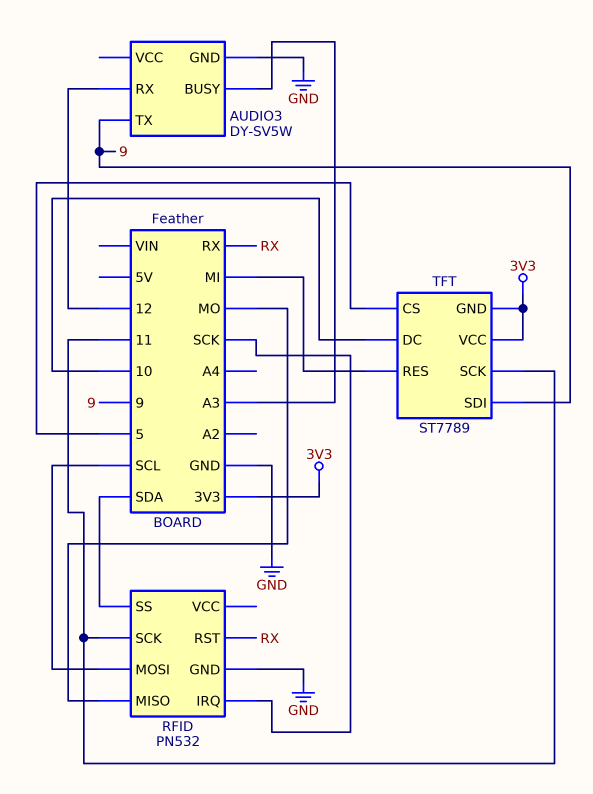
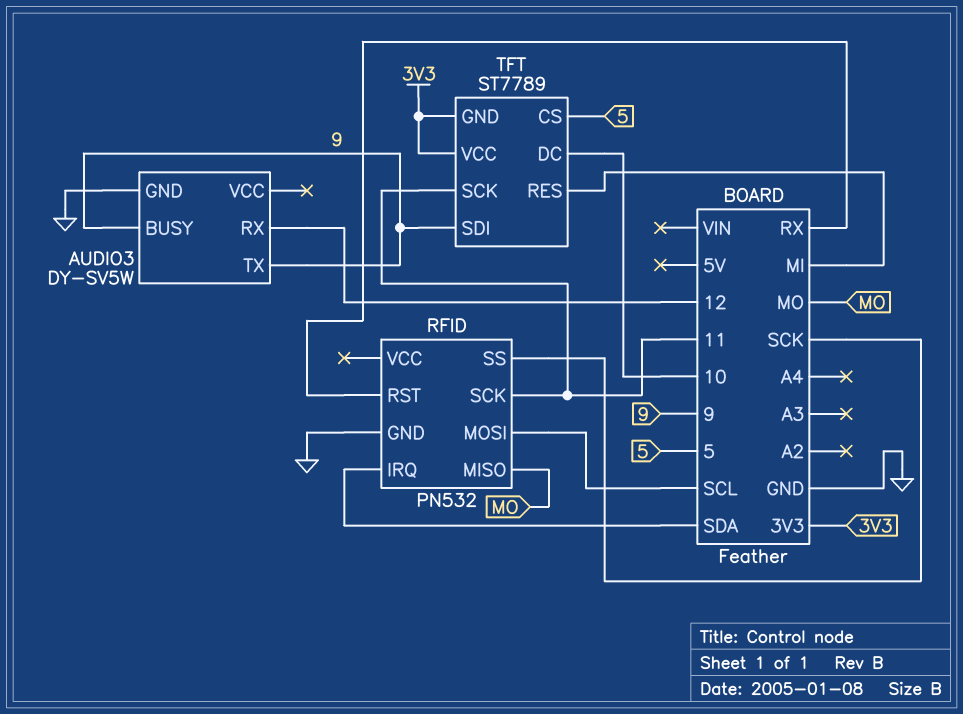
AUDIO3 pin BUSY: A3 -> 9
RFID pin IRQ: SCK -> SDA
RFID pin SS: SDA -> SCK

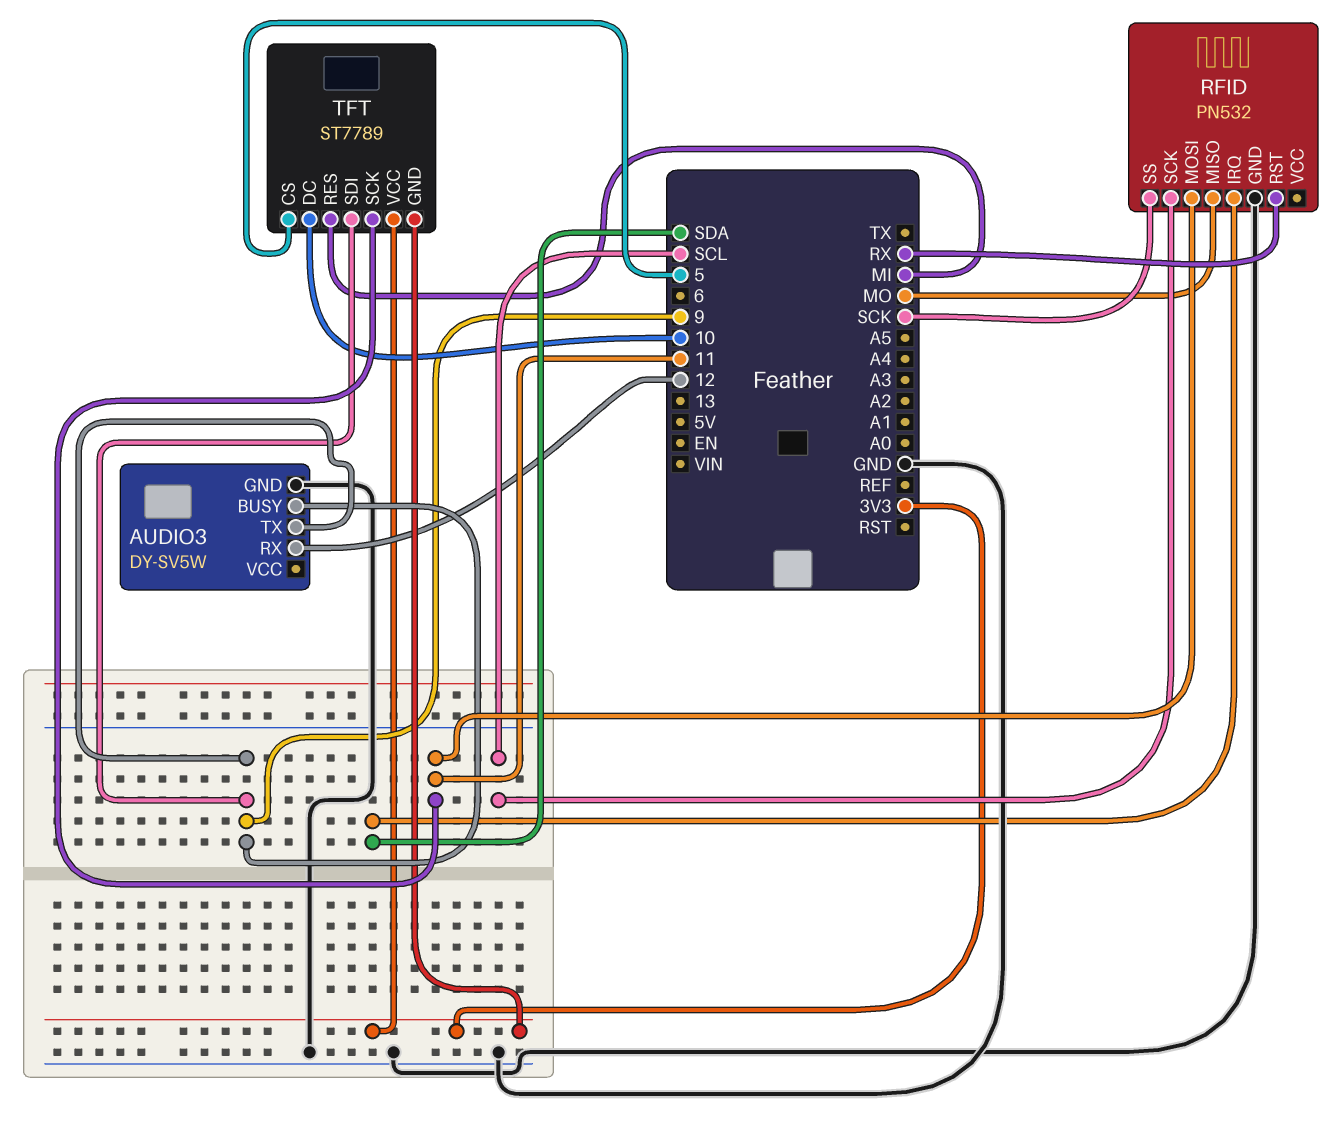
RFID pin MOSI: SCL -> 11
RFID pin SCK: 11 -> SCL

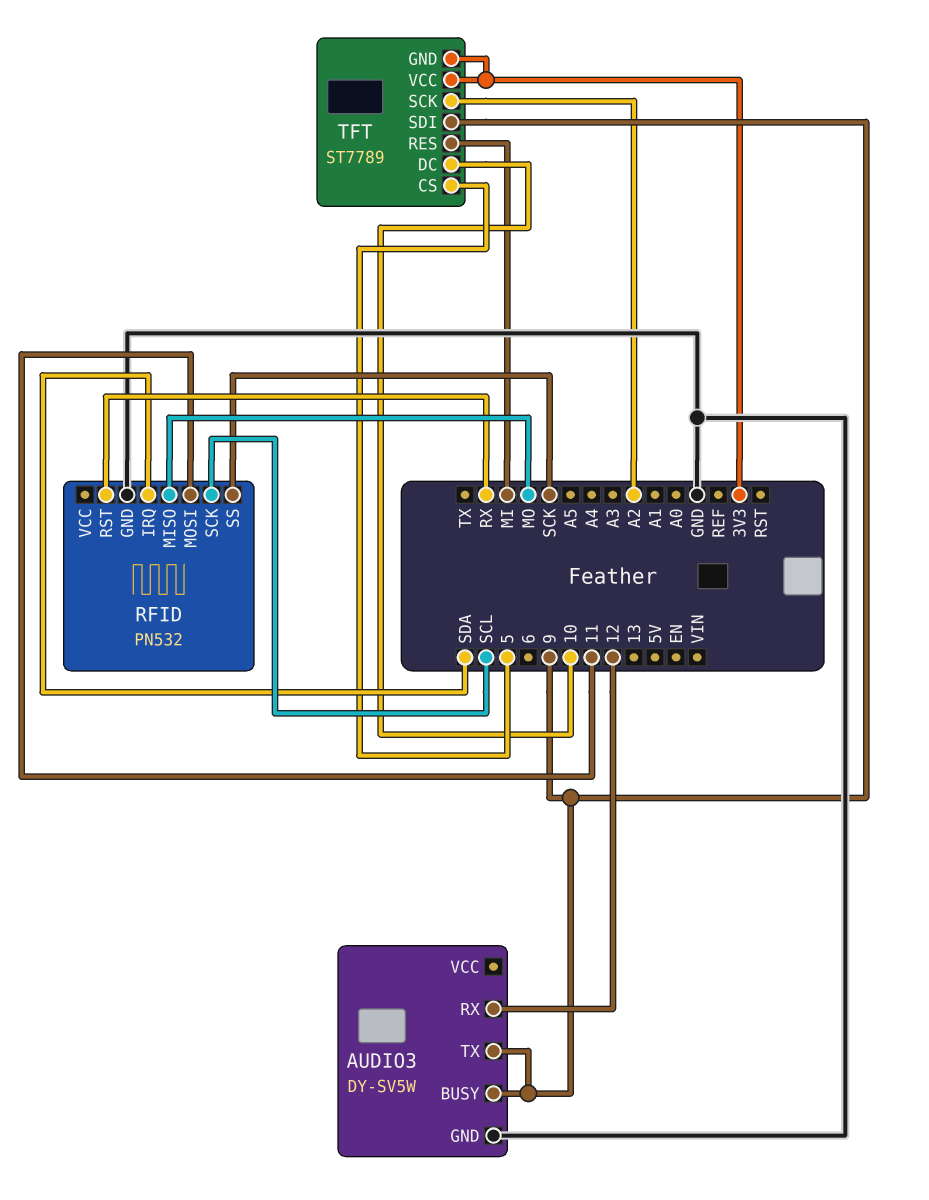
TFT pin SCK: 11 -> A2

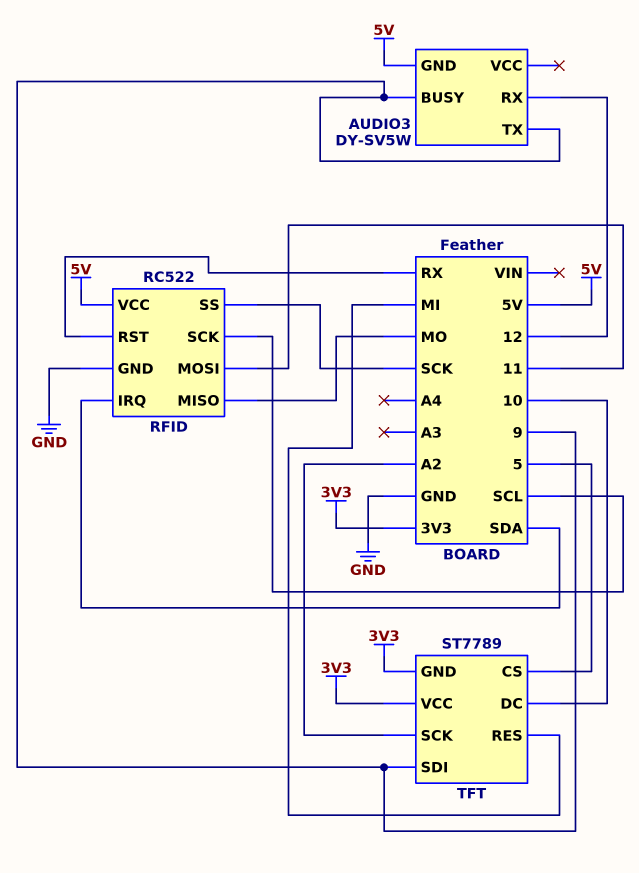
AUDIO3 pin GND: GND -> 5V
RFID: PN532 -> RC522
RFID pin VCC: none -> 5V

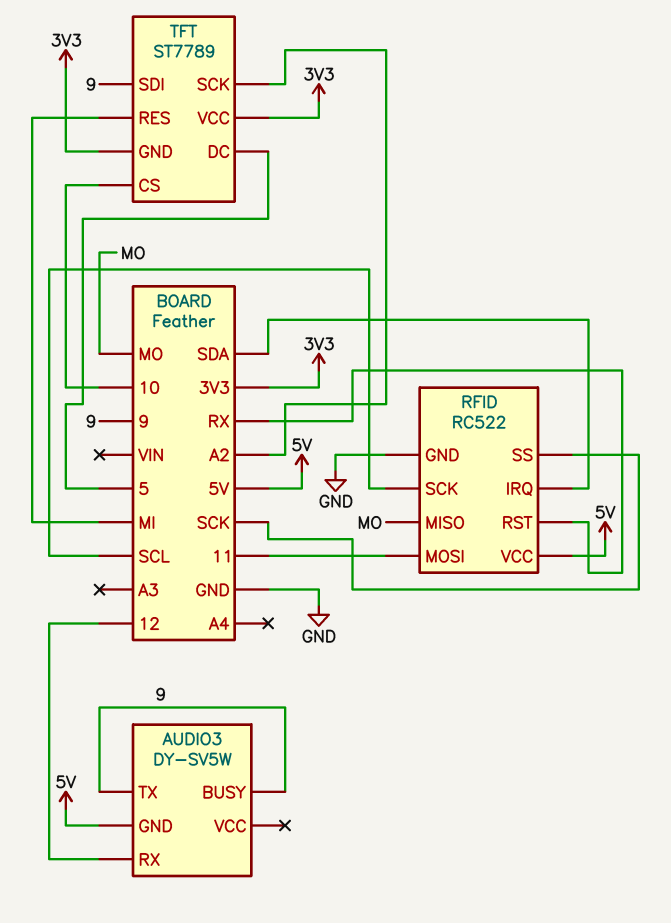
TFT pin CS: 5 -> 10
TFT pin DC: 10 -> 5

